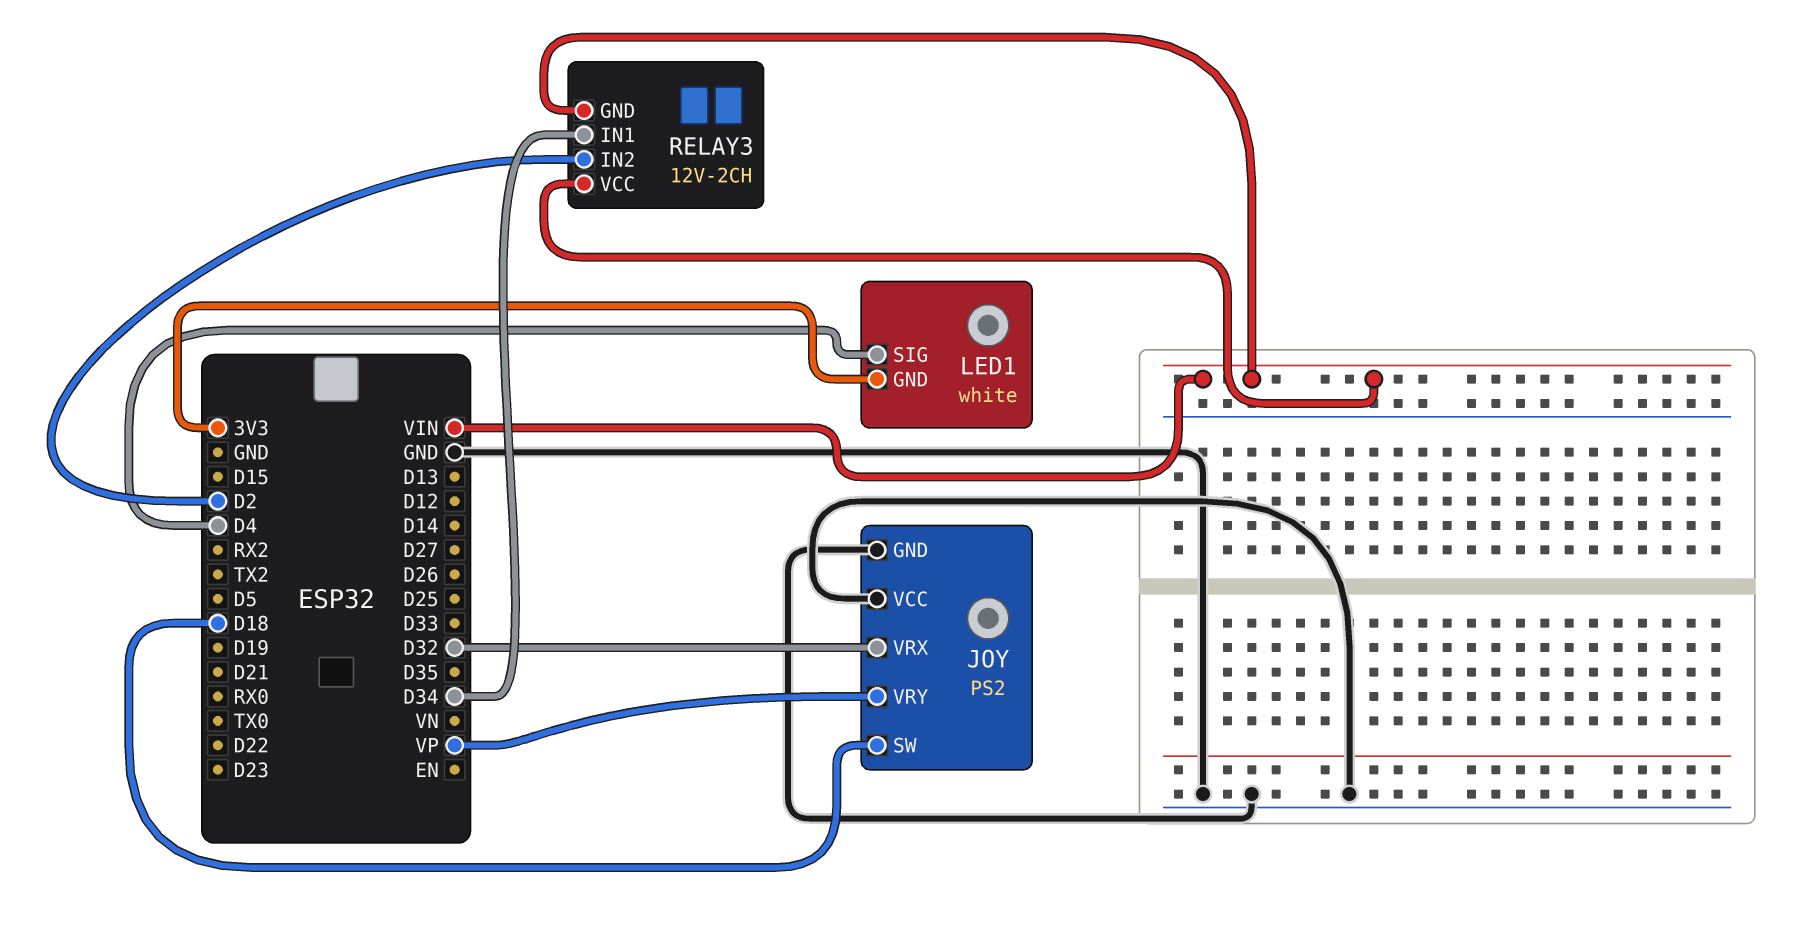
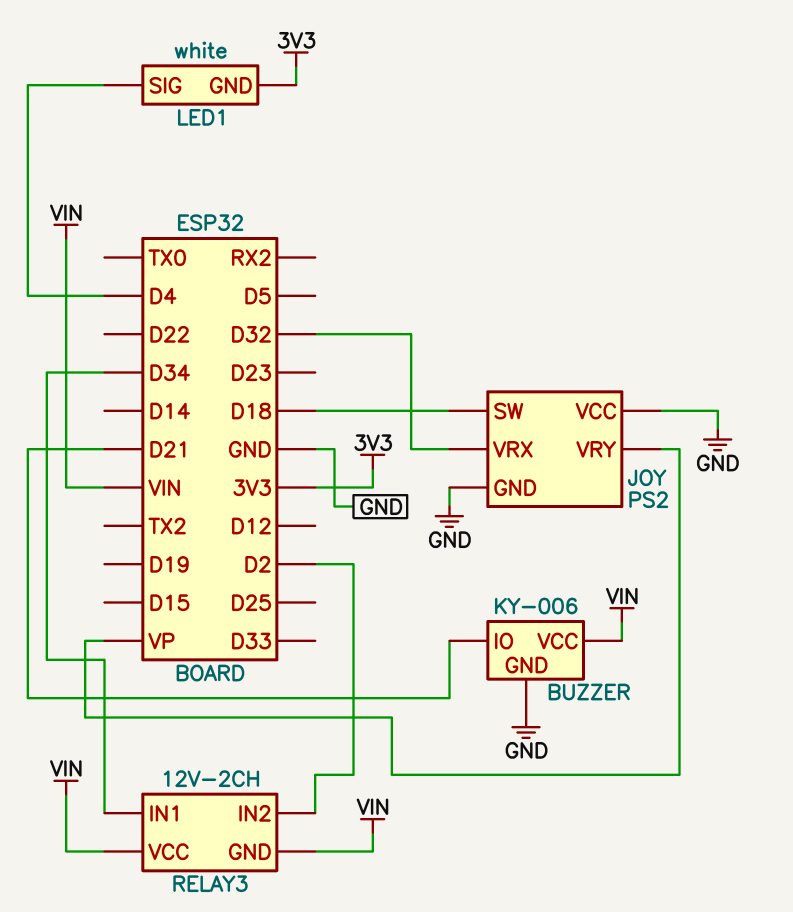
BUZZER: none -> KY-006
BUZZER pin GND: none -> GND
BUZZER pin IO: none -> D21
BUZZER pin VCC: none -> VIN

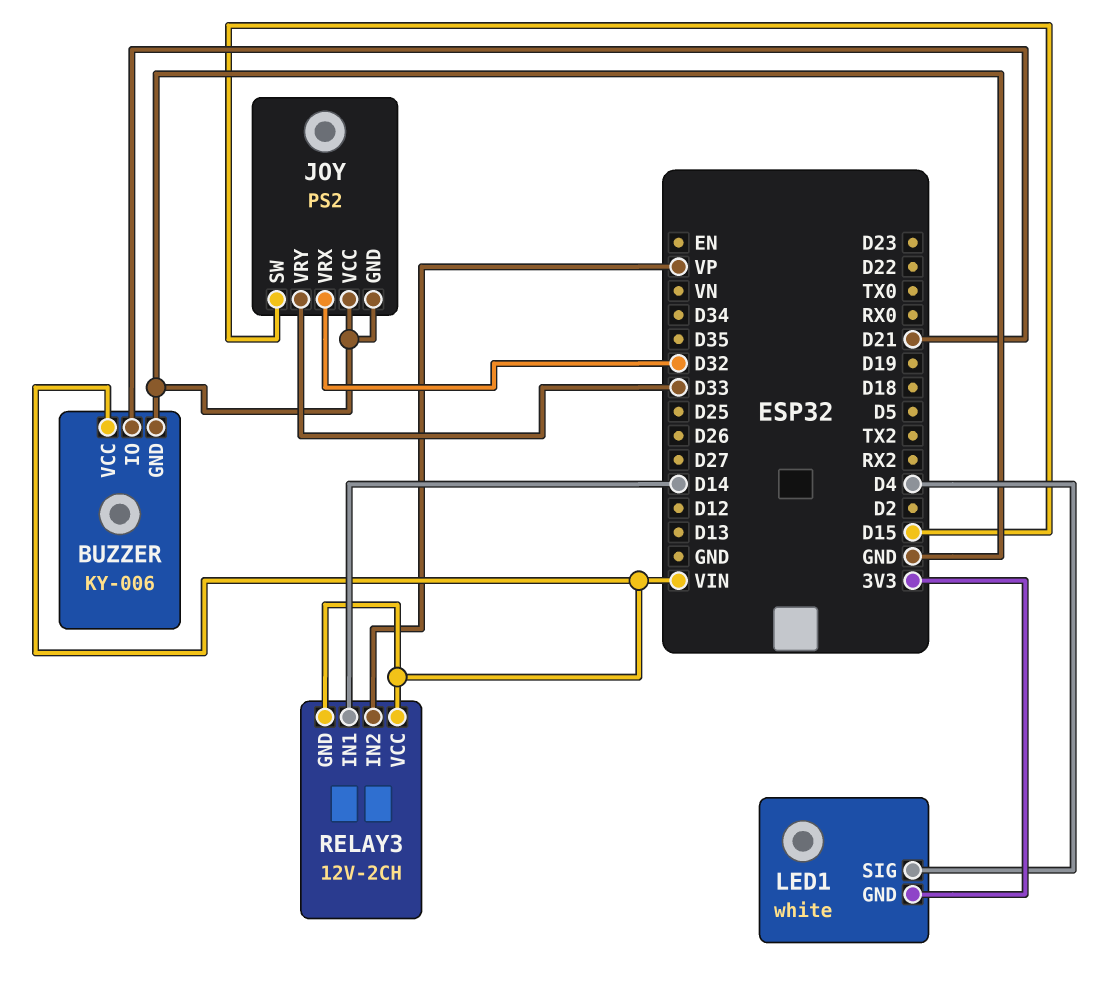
JOY pin SW: D18 -> D15
JOY pin VRY: VP -> D33
RELAY3 pin IN1: D34 -> D14
RELAY3 pin IN2: D2 -> VP

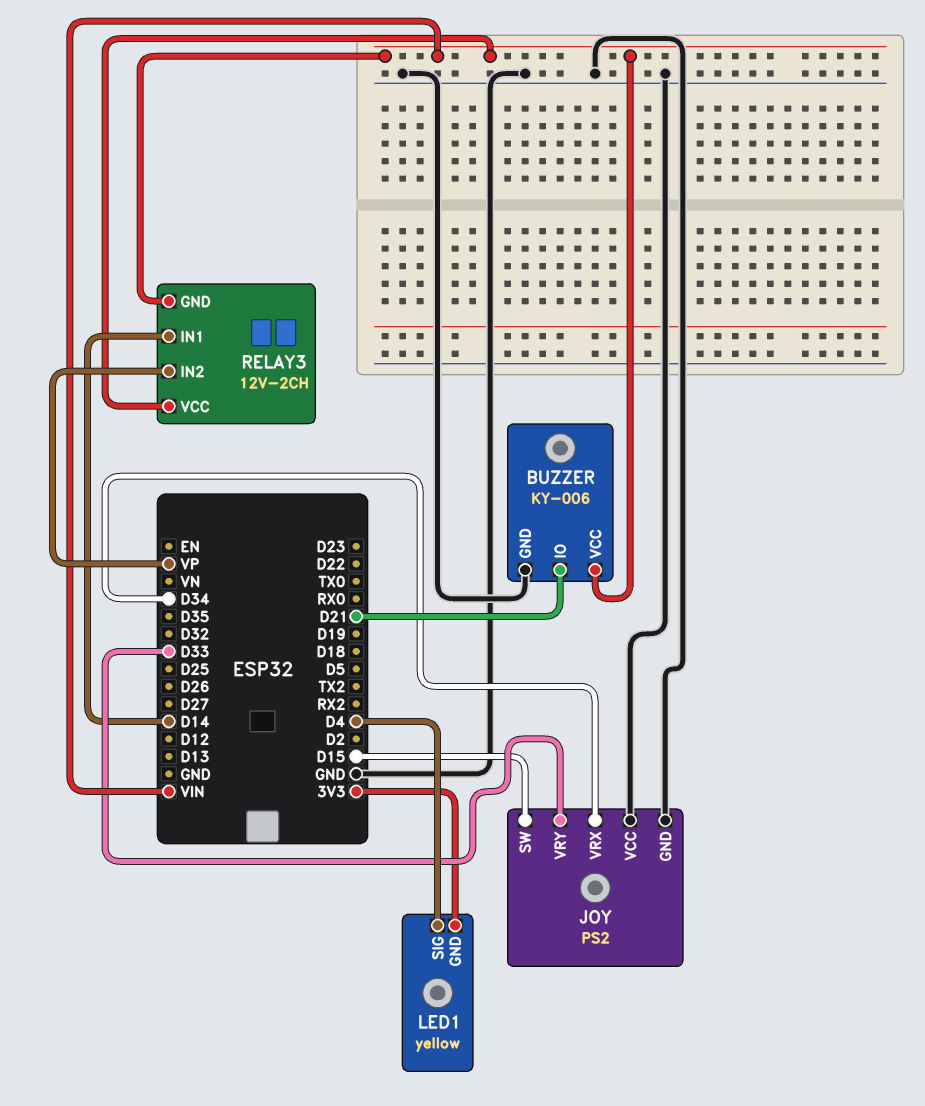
JOY pin VRX: D32 -> D34
LED1: white -> yellow

